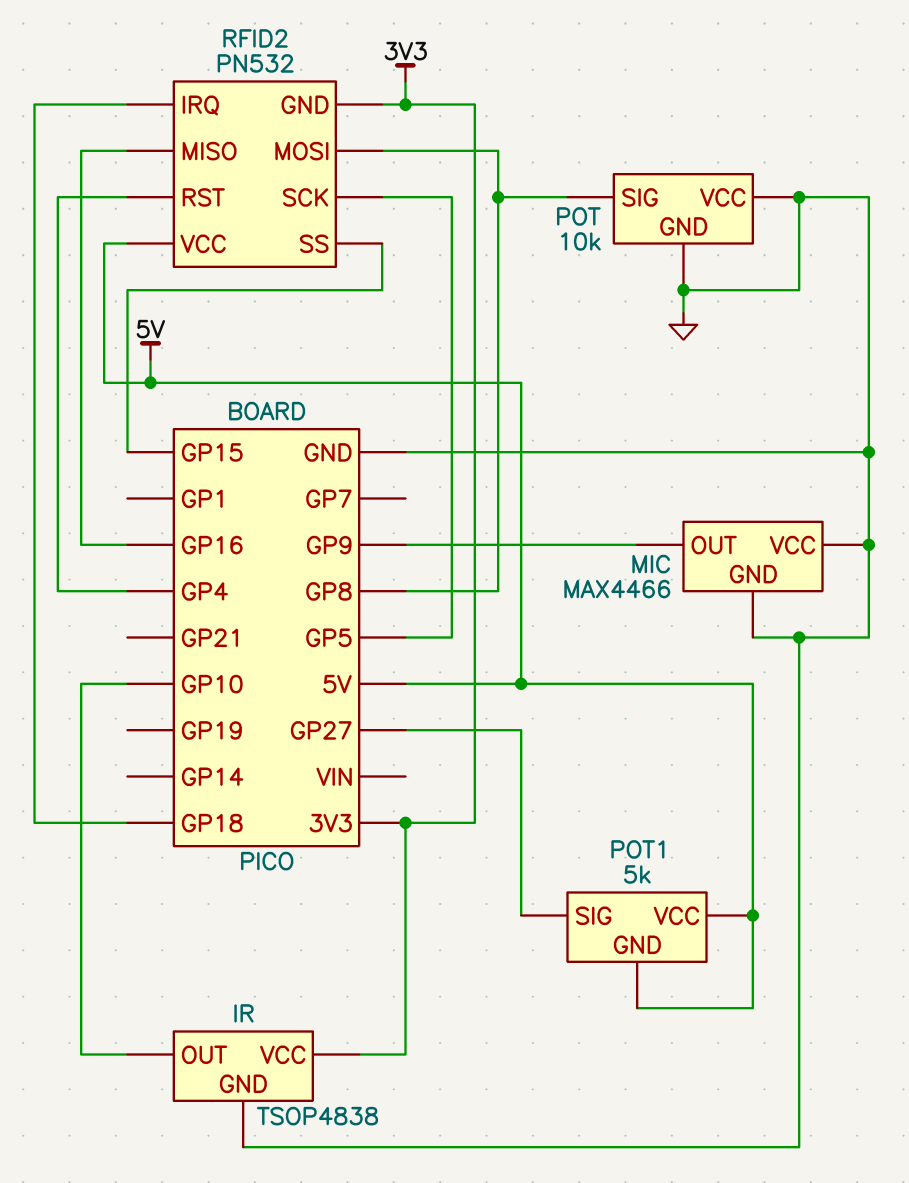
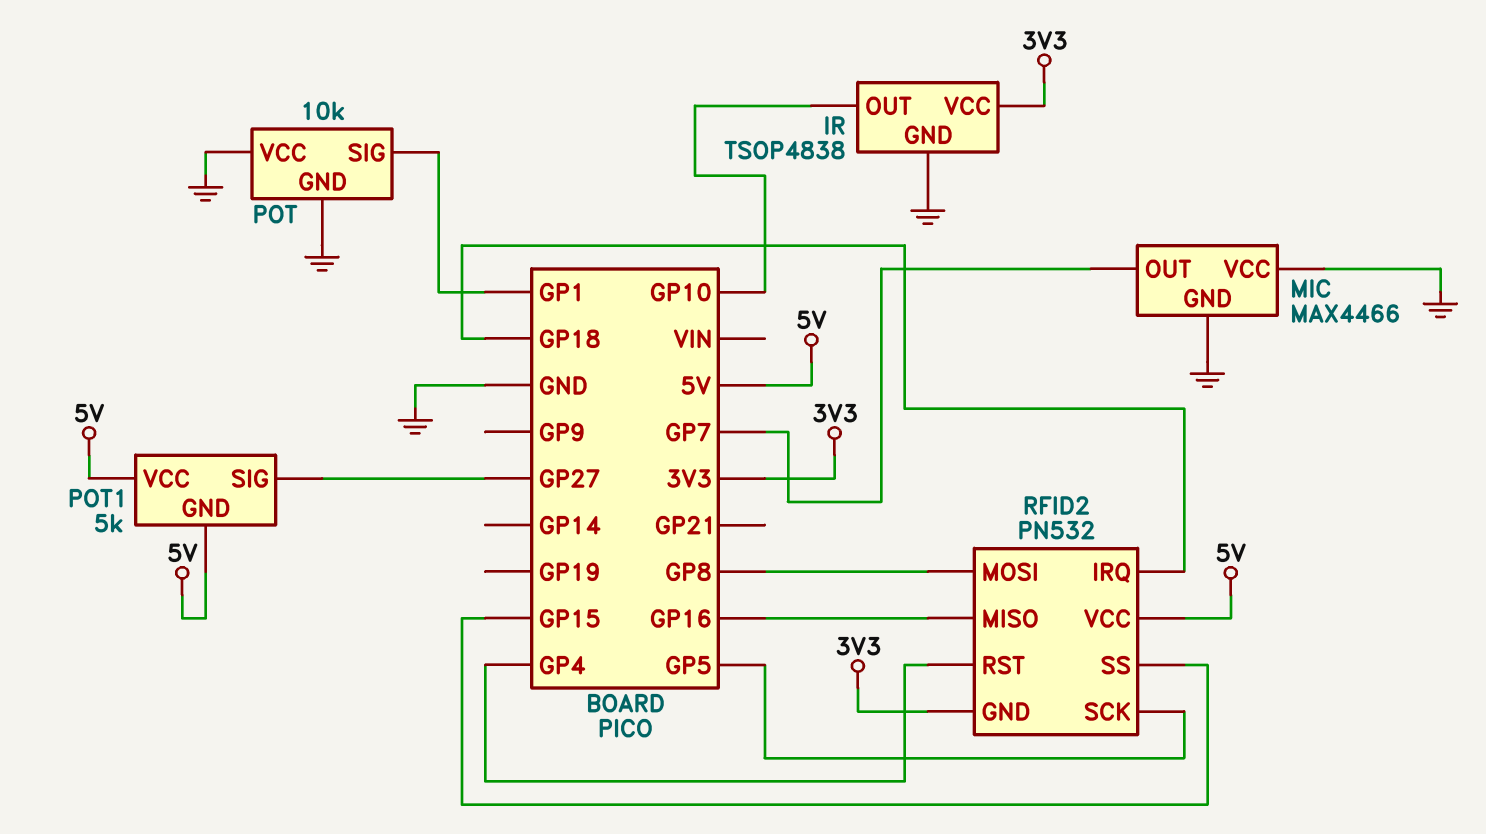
MIC pin OUT: GP9 -> GP7
POT pin SIG: GP8 -> GP1

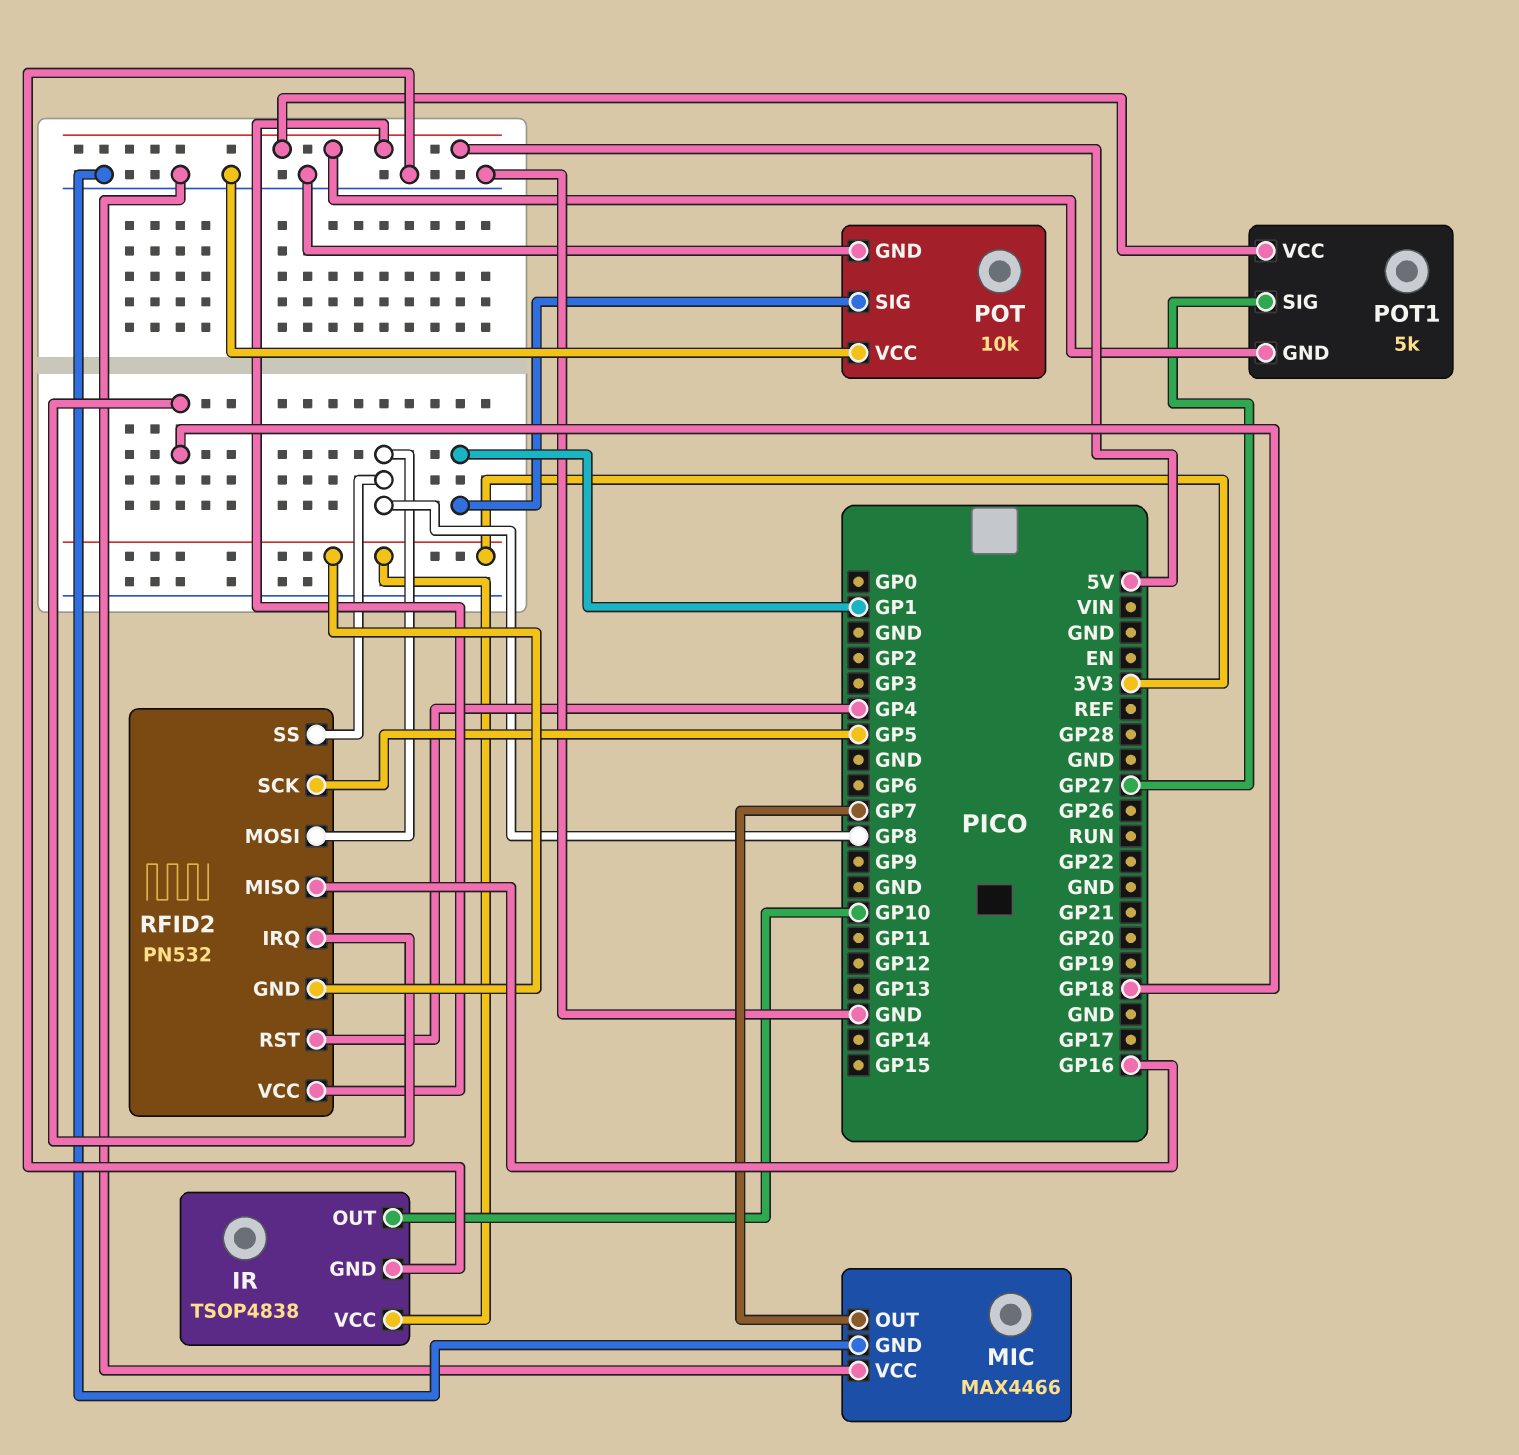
RFID2 pin SS: GP15 -> GP8

